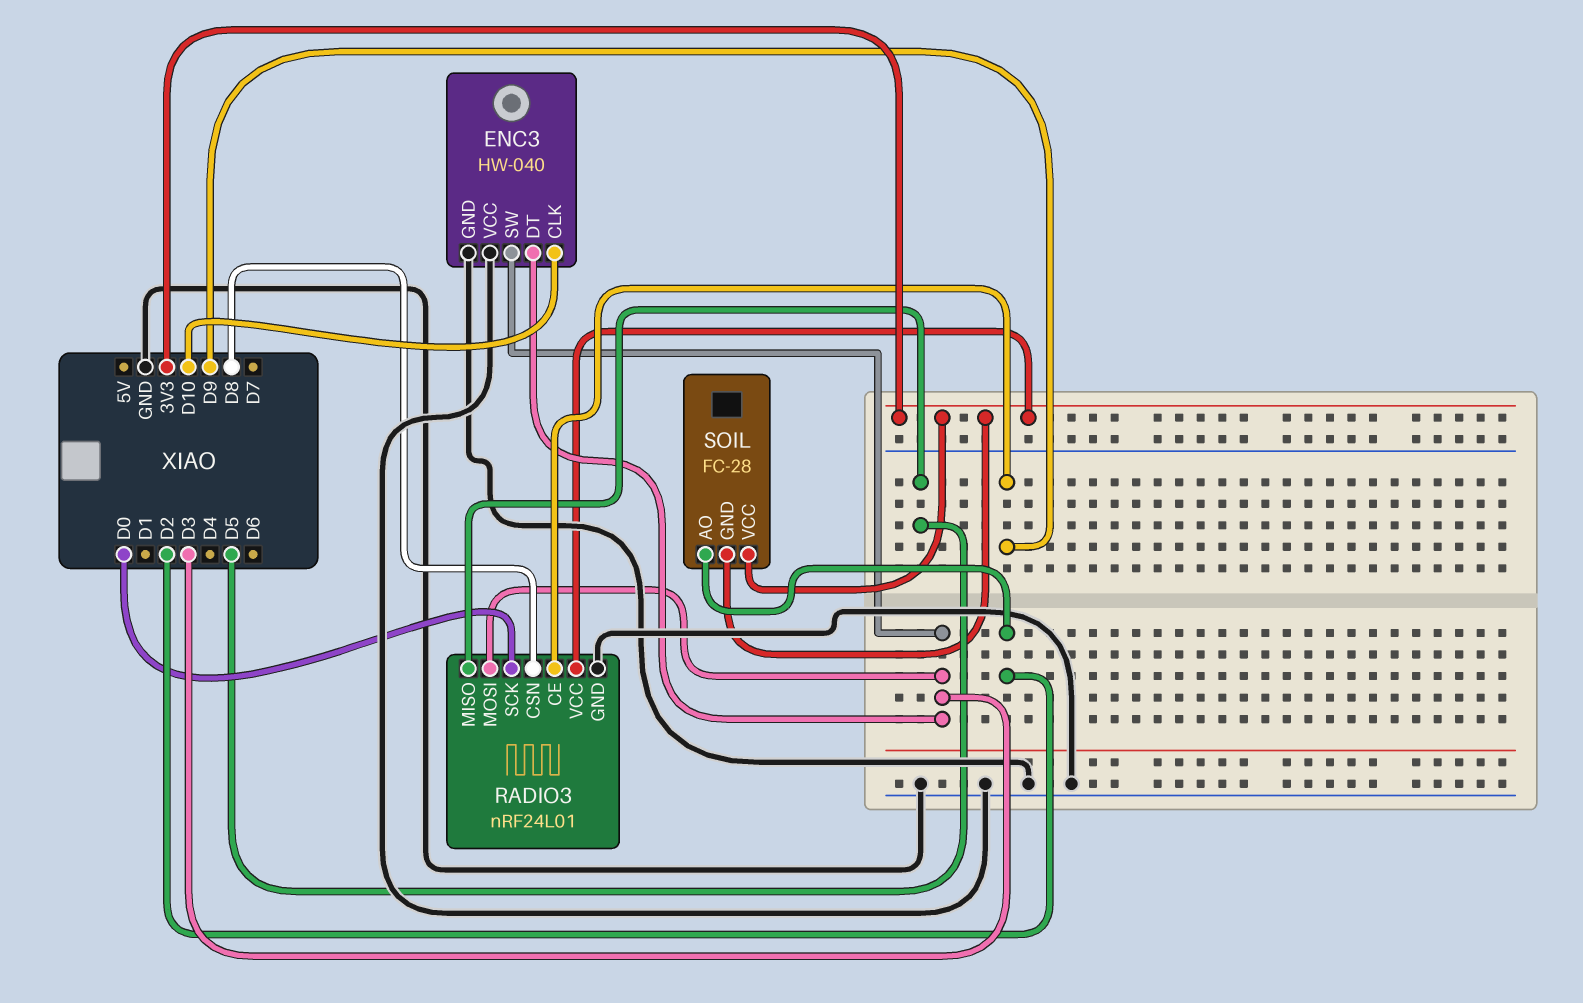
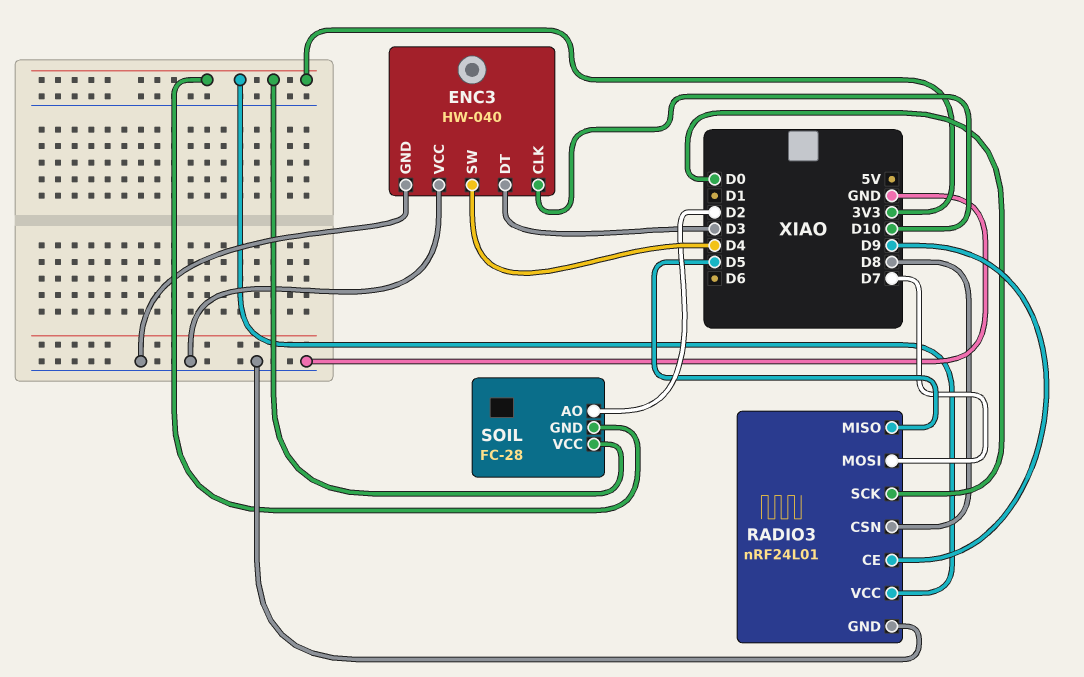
ENC3 pin SW: D3 -> D4
RADIO3 pin MOSI: D3 -> D7

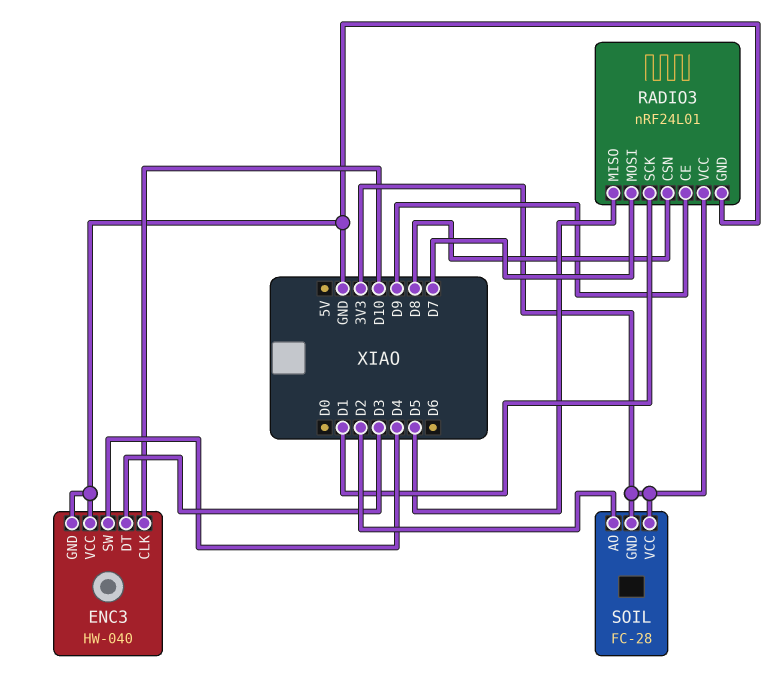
RADIO3 pin SCK: D0 -> D1

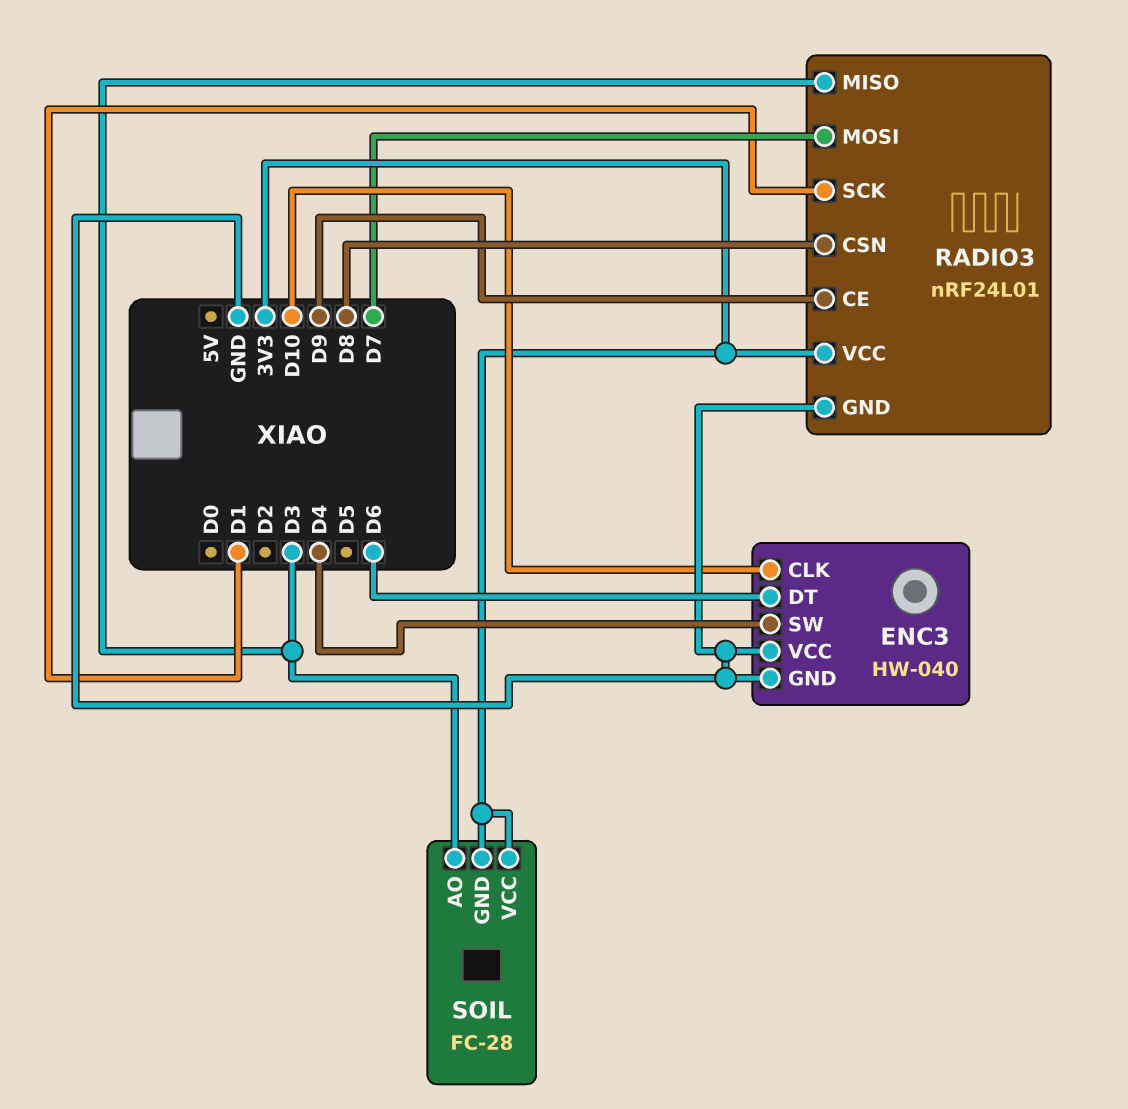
ENC3 pin DT: D3 -> D6
RADIO3 pin MISO: D5 -> D3
SOIL pin AO: D2 -> D3

